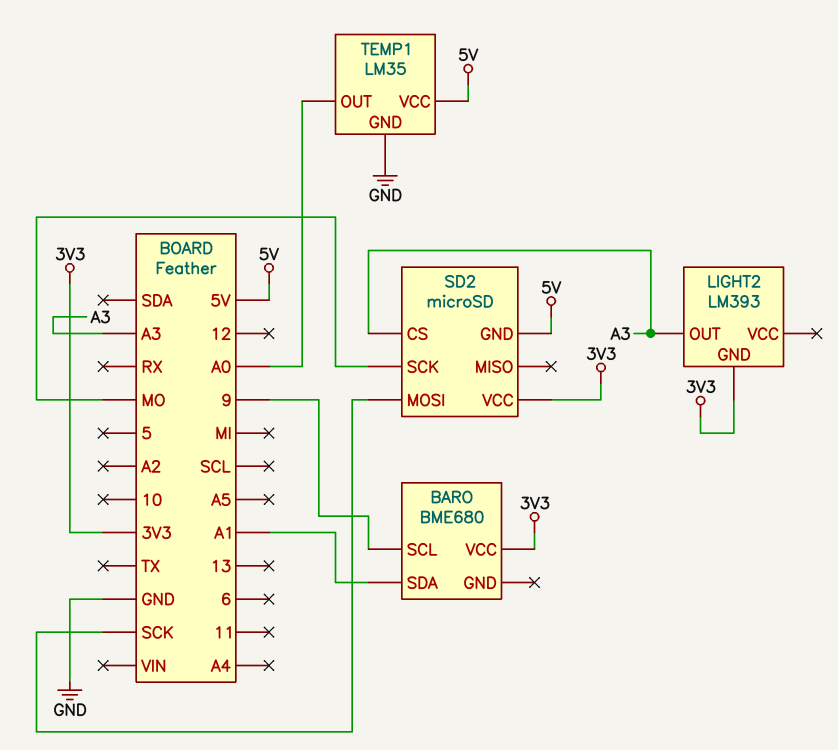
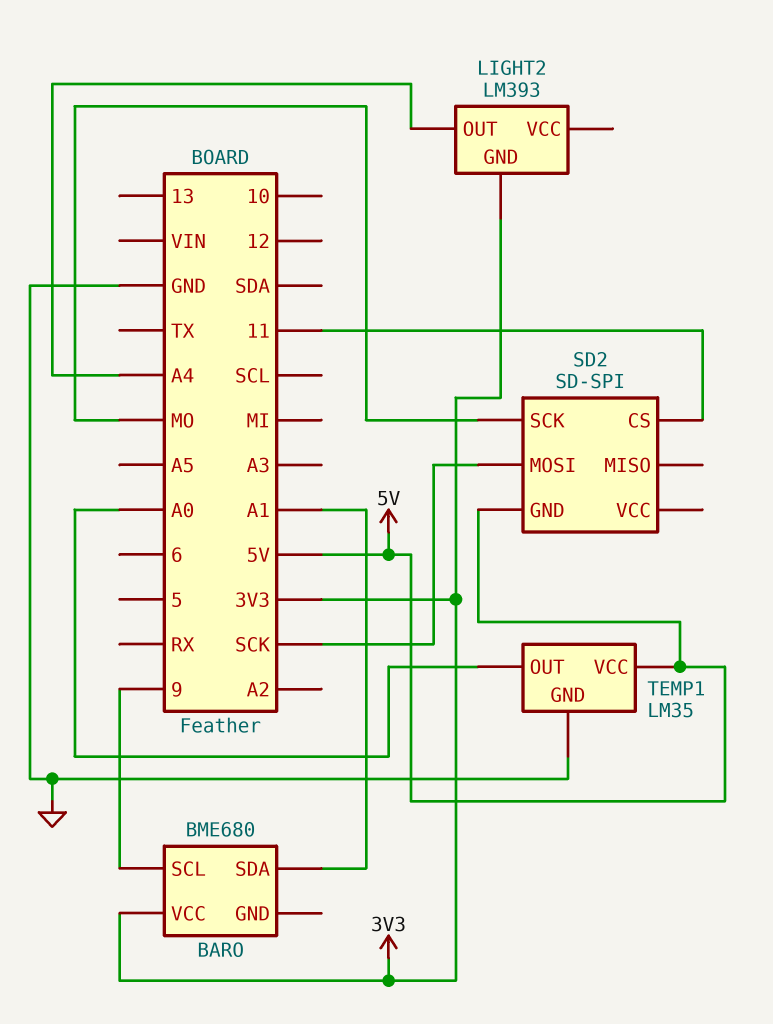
LIGHT2 pin OUT: A3 -> A4
SD2: microSD -> SD-SPI
SD2 pin CS: A3 -> 11
SD2 pin VCC: 3V3 -> none

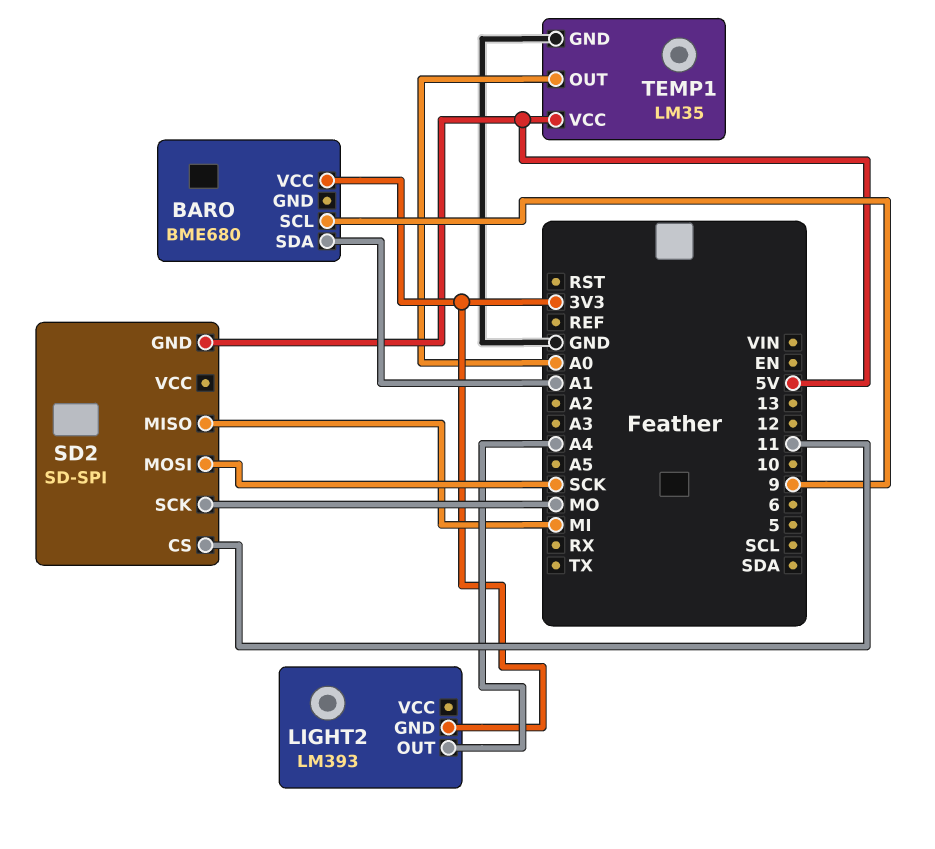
SD2 pin MISO: none -> MI

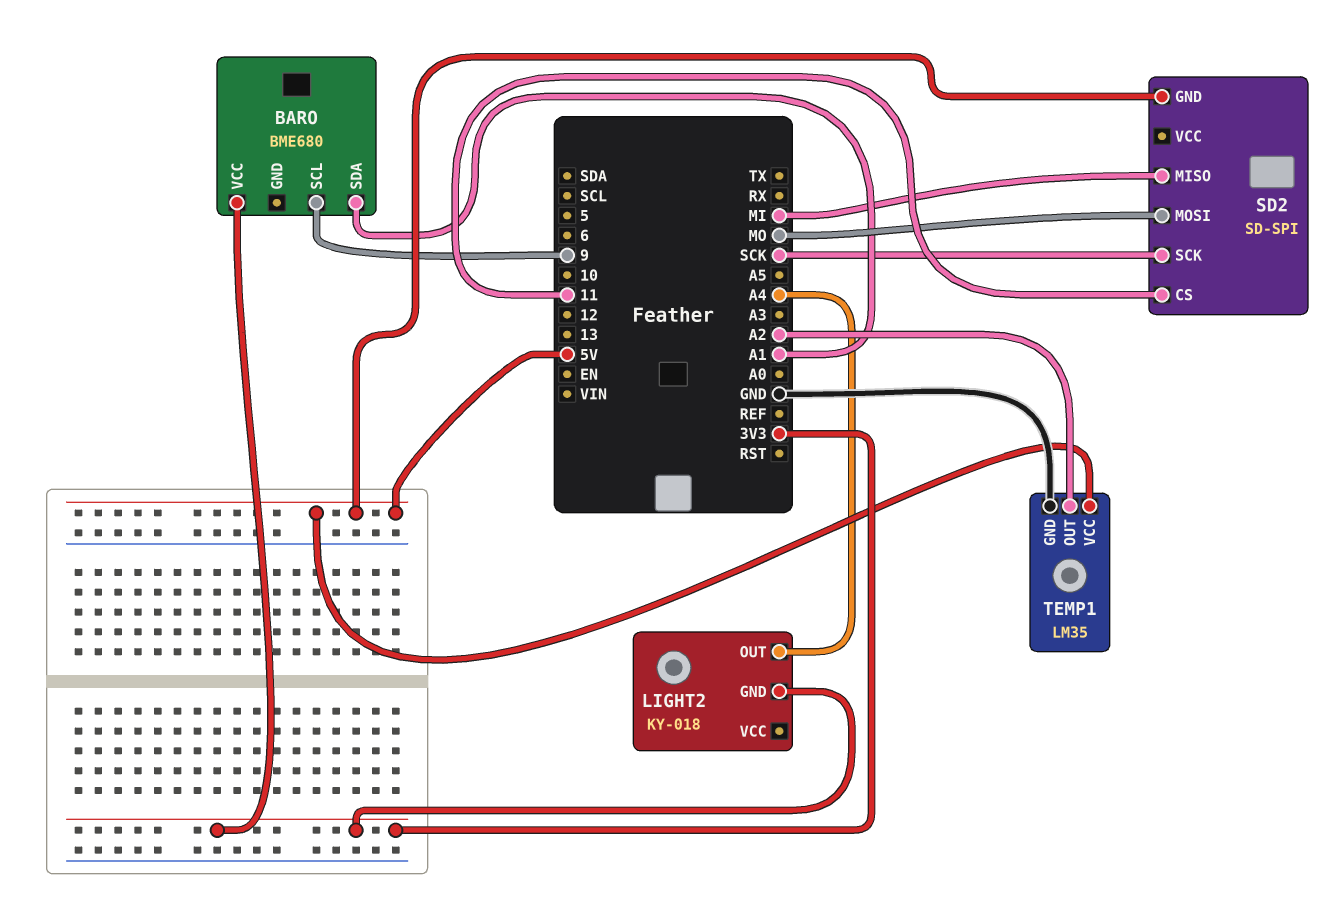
LIGHT2: LM393 -> KY-018
SD2 pin MOSI: SCK -> MO
SD2 pin SCK: MO -> SCK
TEMP1 pin OUT: A0 -> A2

